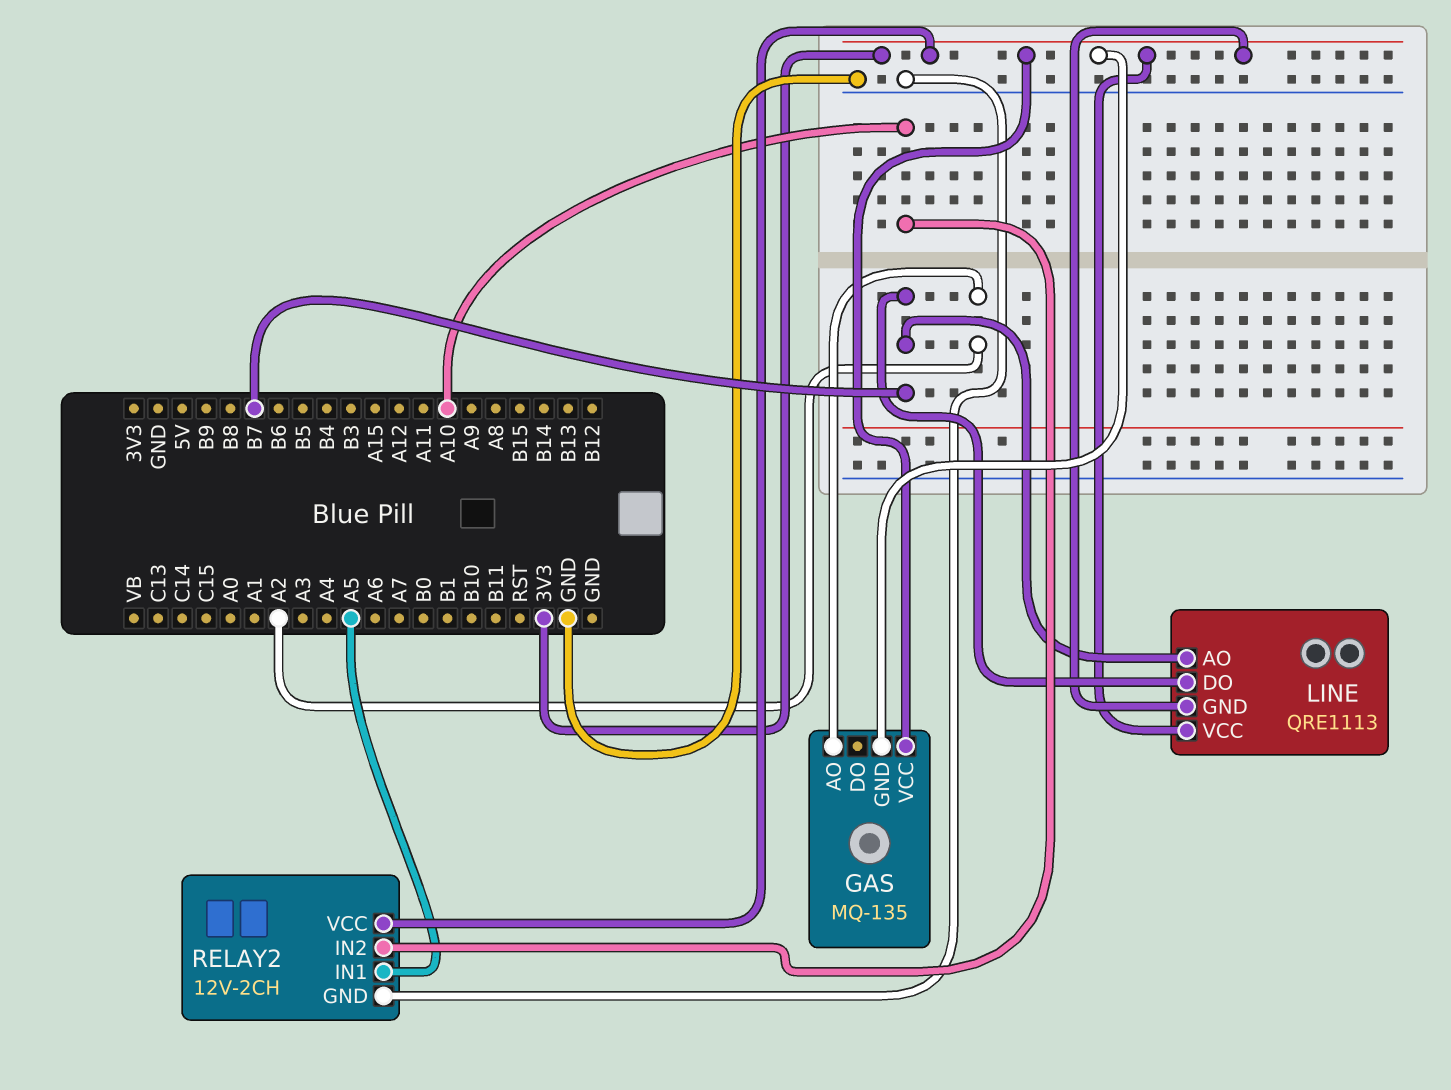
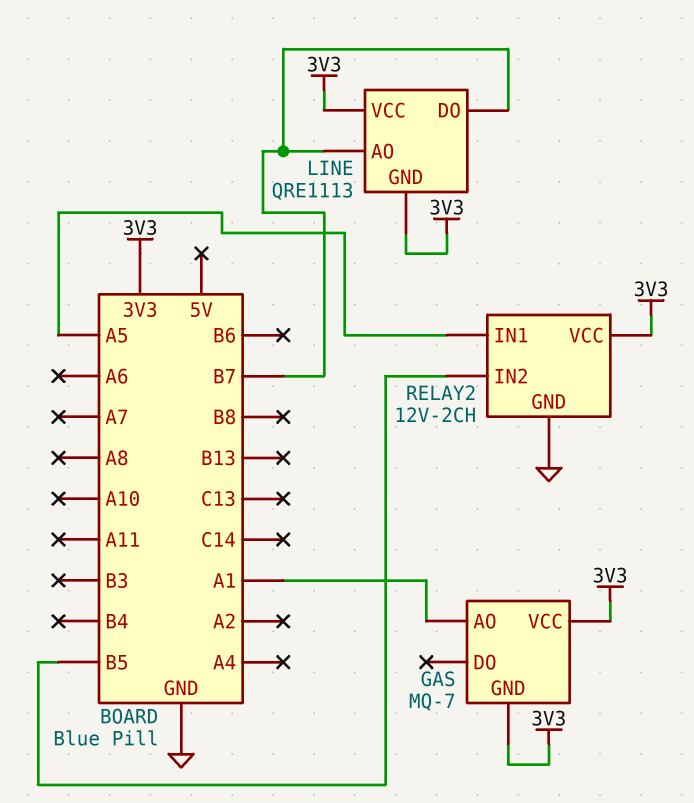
GAS: MQ-135 -> MQ-7
GAS pin AO: A2 -> A1
RELAY2 pin IN2: A10 -> B5

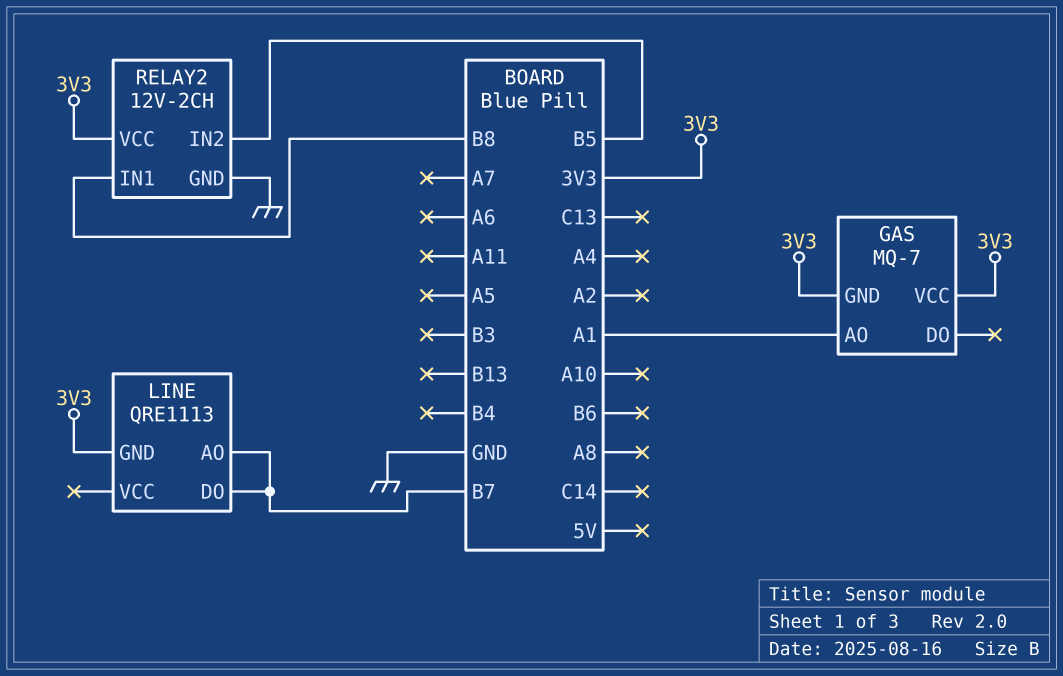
LINE pin VCC: 3V3 -> none
RELAY2 pin IN1: A5 -> B8

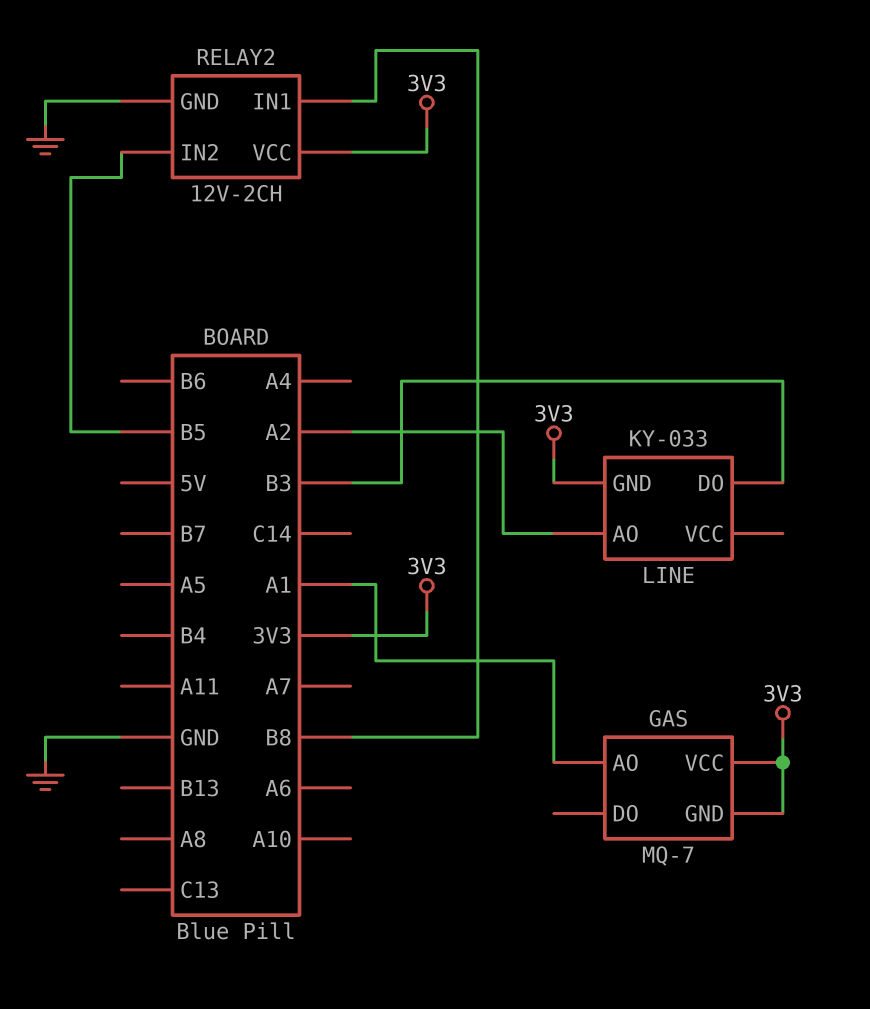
LINE: QRE1113 -> KY-033
LINE pin AO: B7 -> A2
LINE pin DO: B7 -> B3

